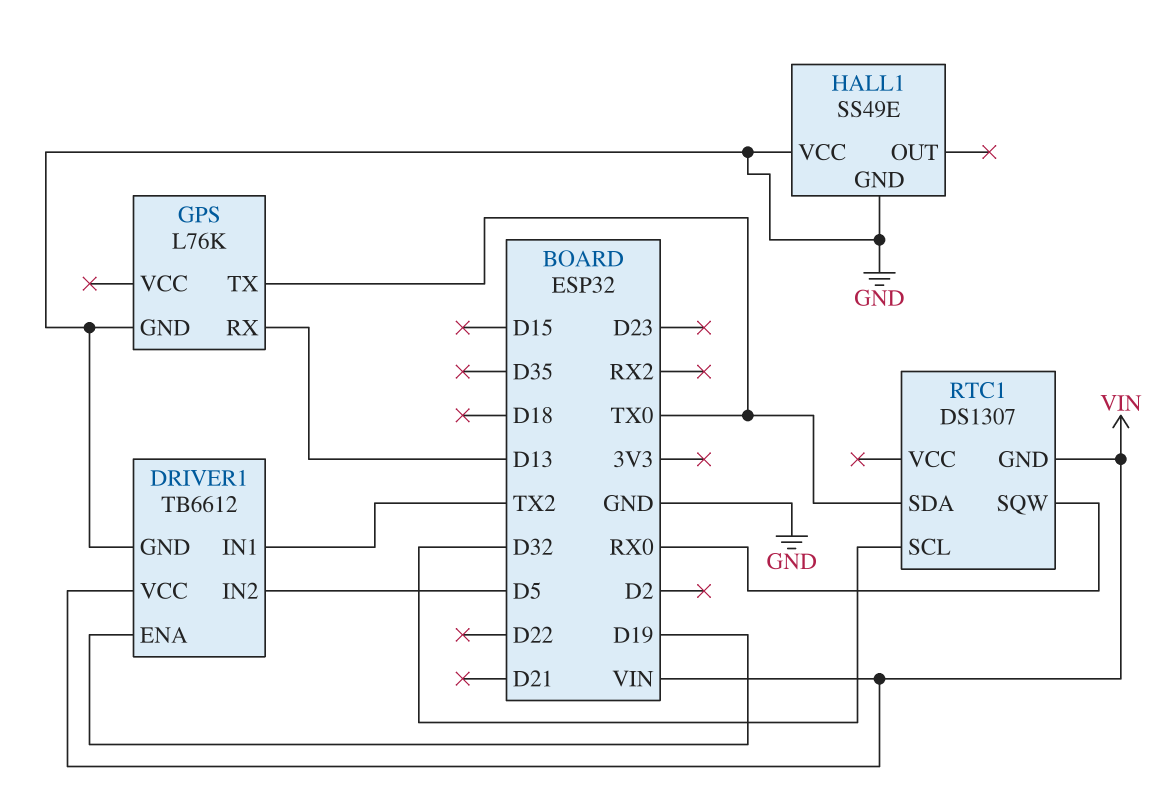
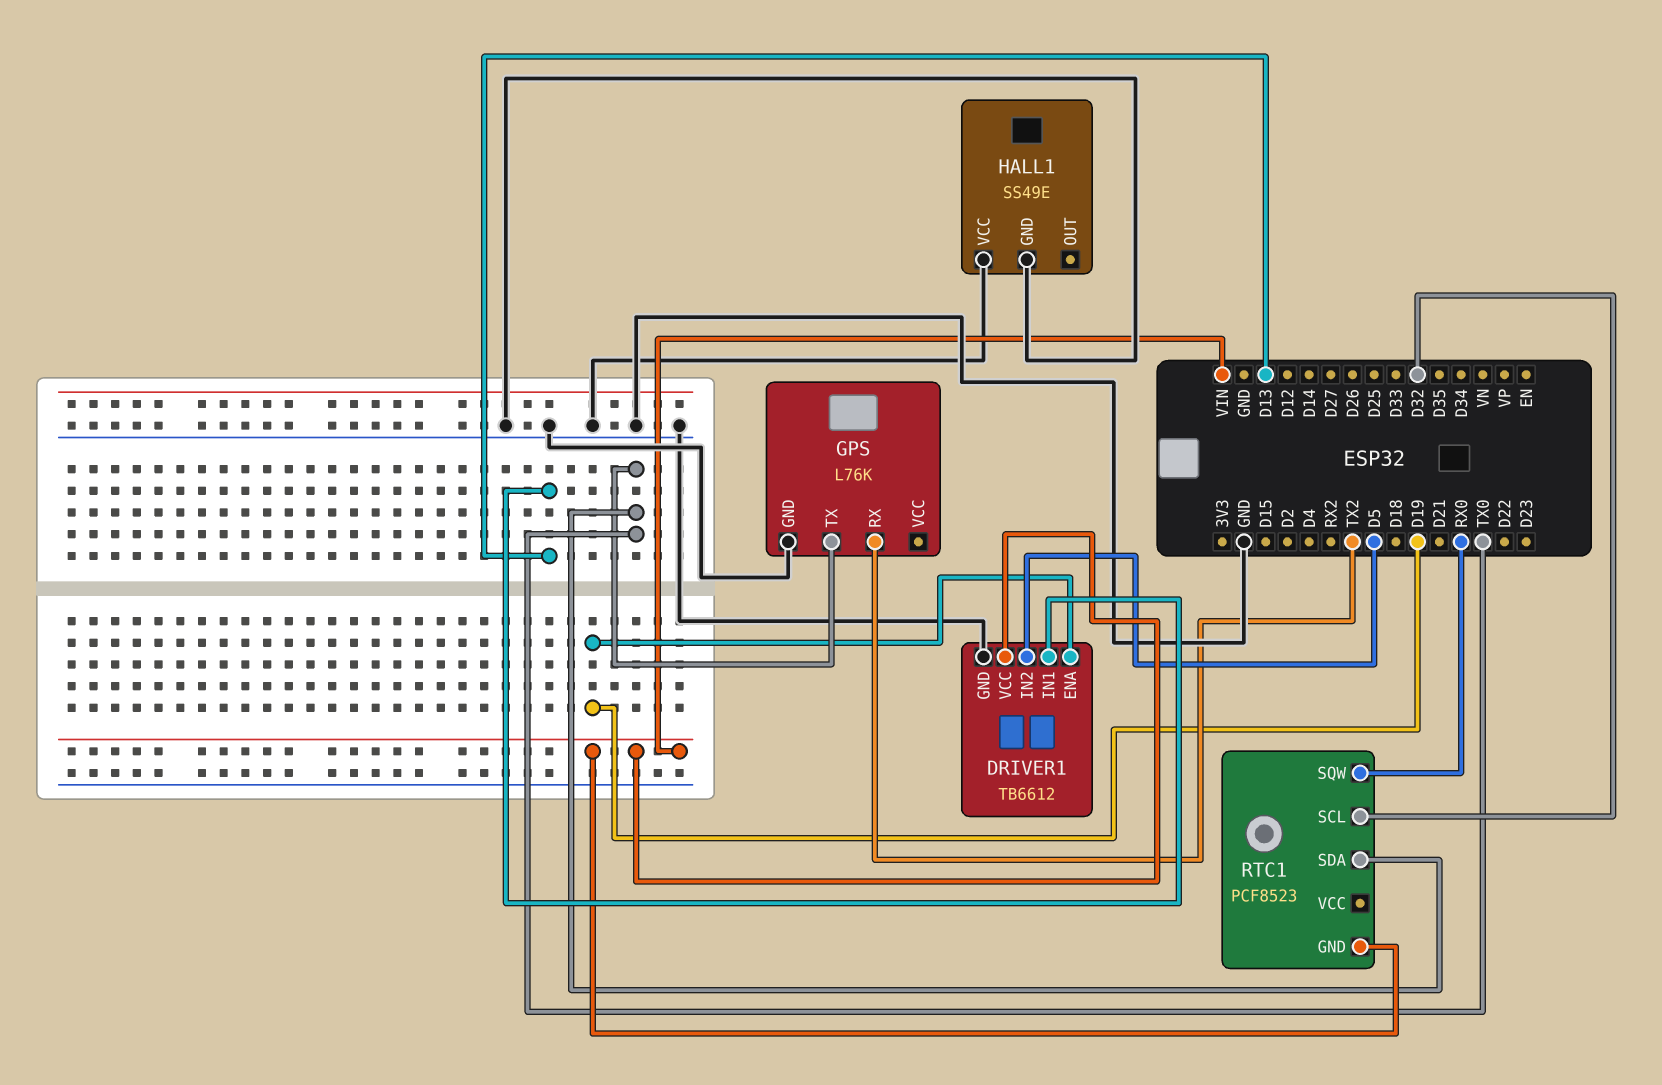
DRIVER1 pin IN1: TX2 -> D13
GPS pin RX: D13 -> TX2
RTC1: DS1307 -> PCF8523

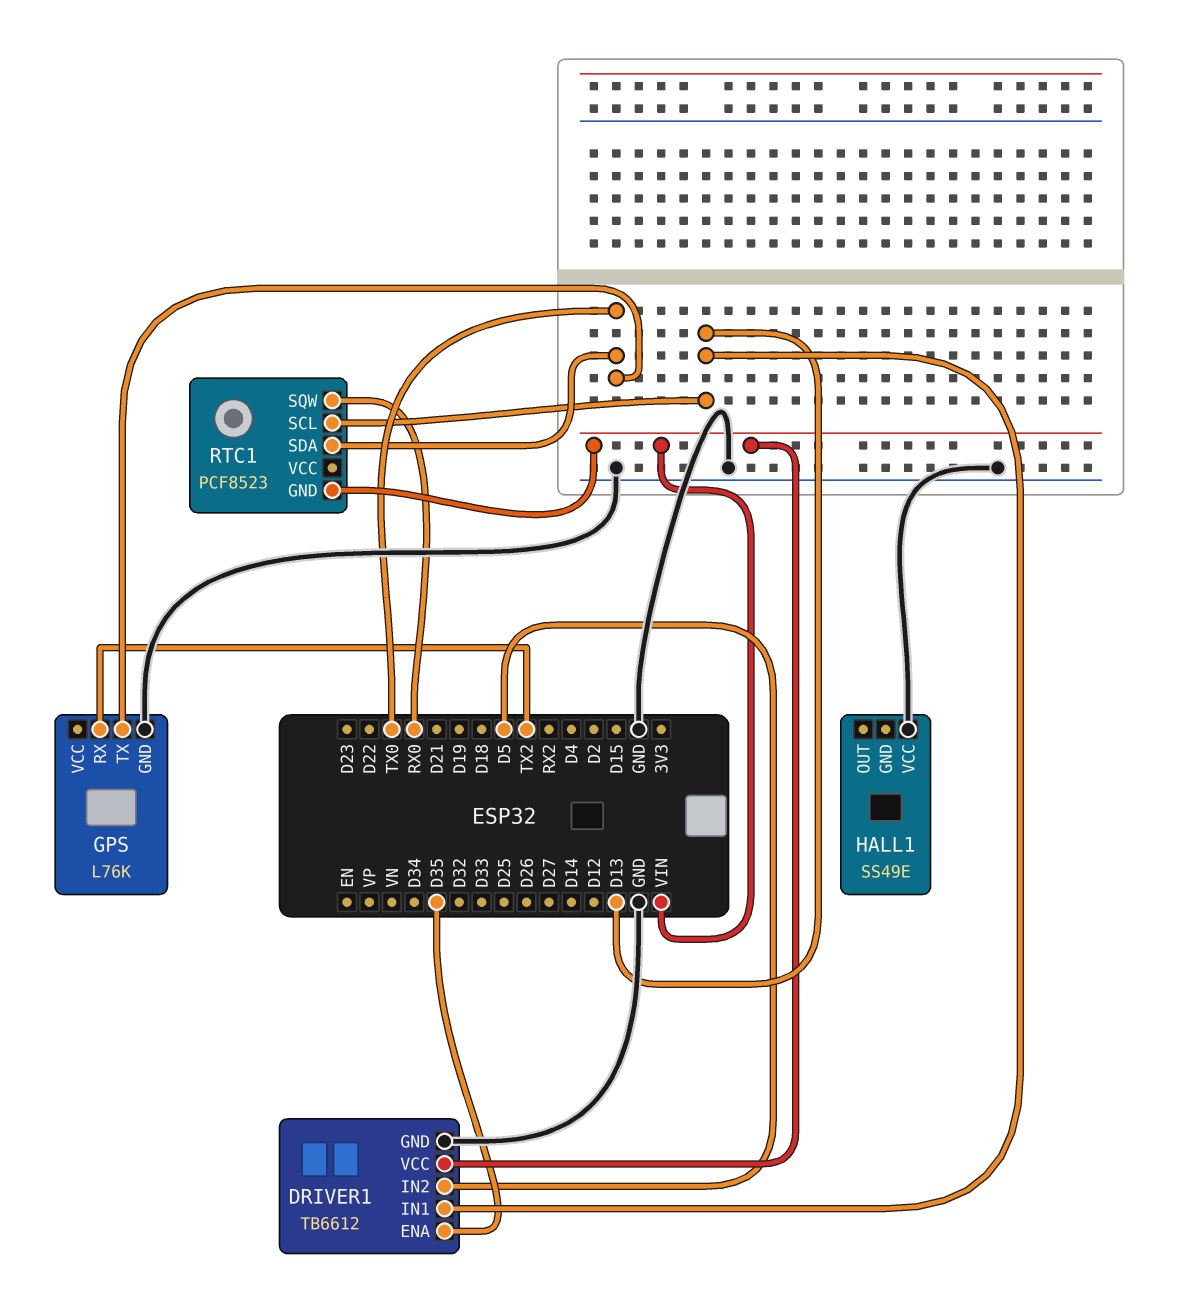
DRIVER1 pin ENA: D19 -> D35
HALL1 pin GND: GND -> none
RTC1 pin SCL: D32 -> D13

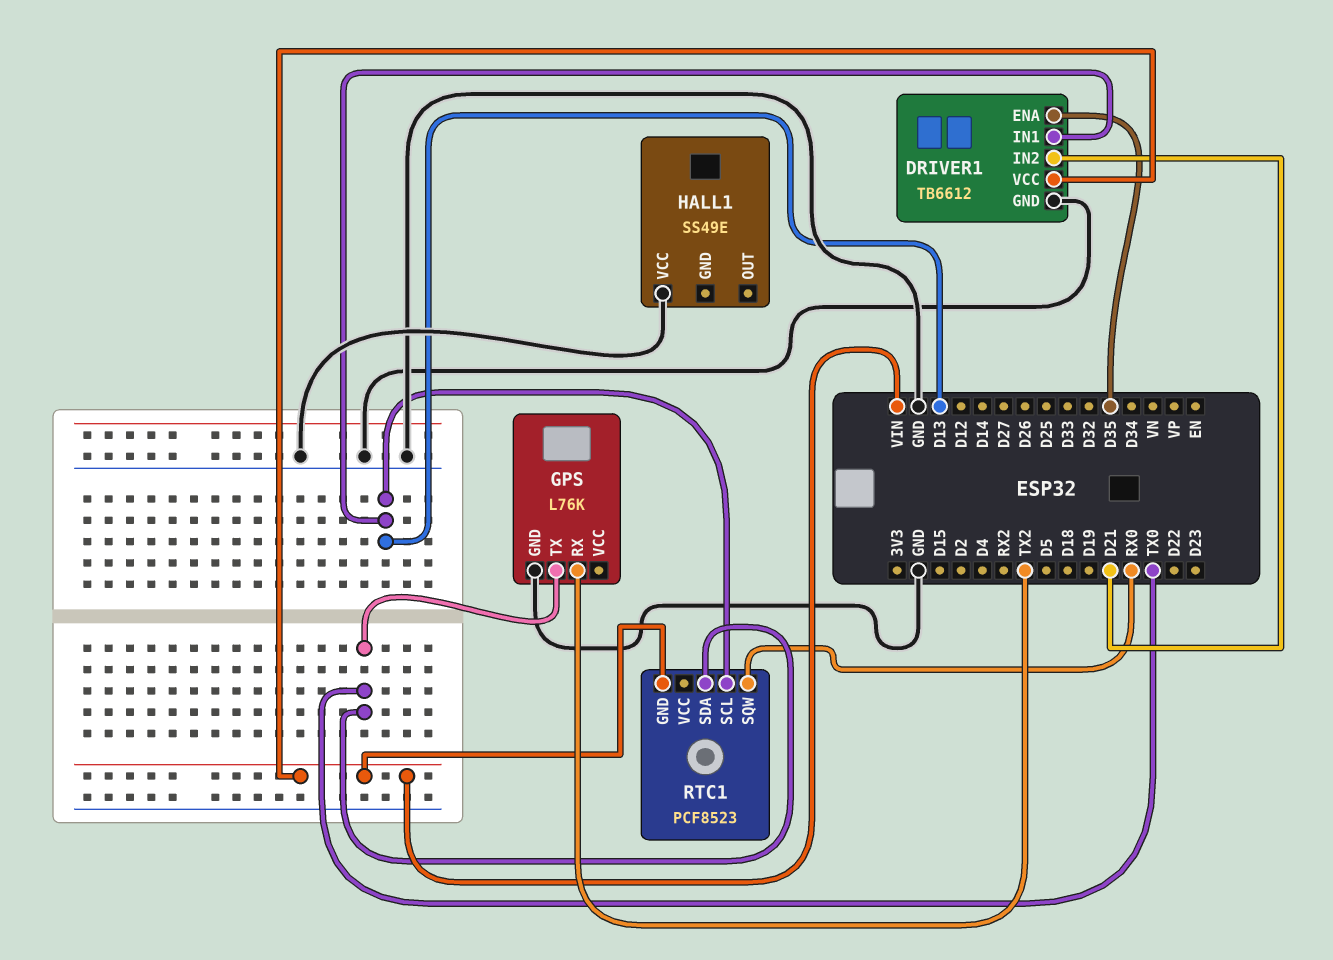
DRIVER1 pin IN2: D5 -> D21

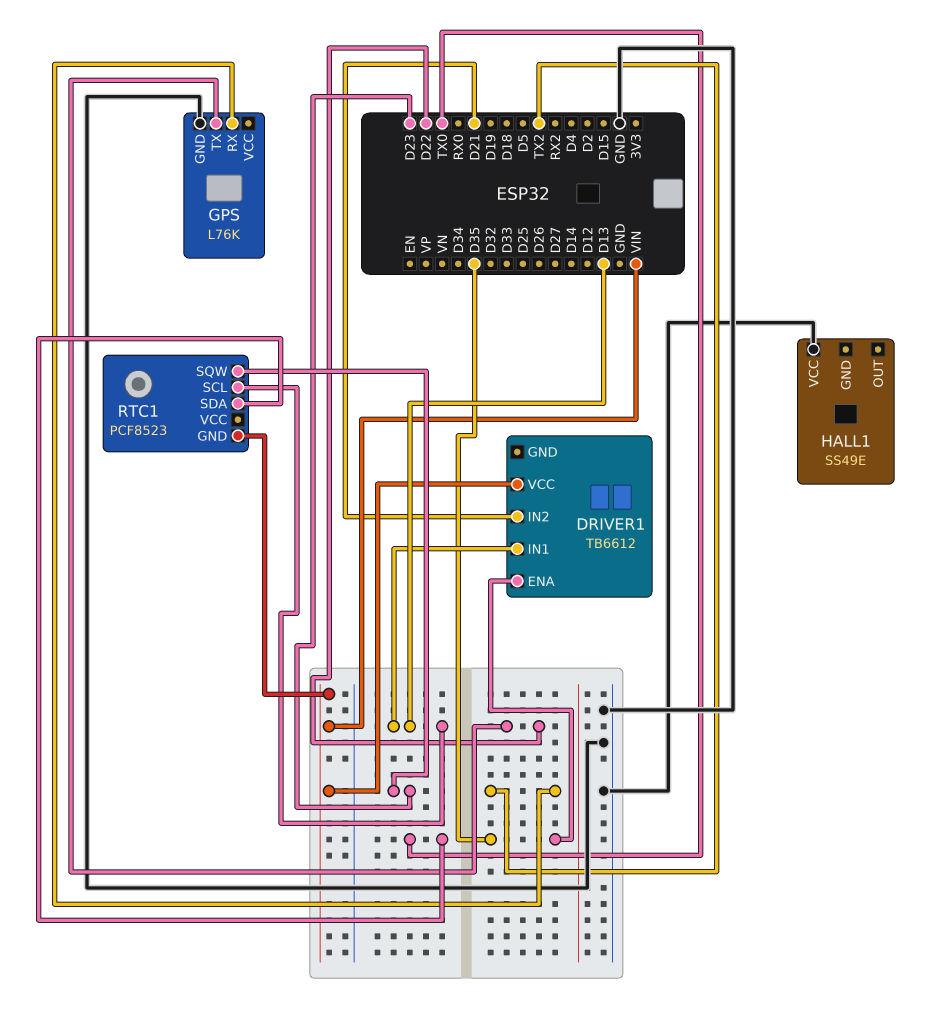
DRIVER1 pin GND: GND -> none
GPS pin TX: TX0 -> D22
RTC1 pin SQW: RX0 -> D23

